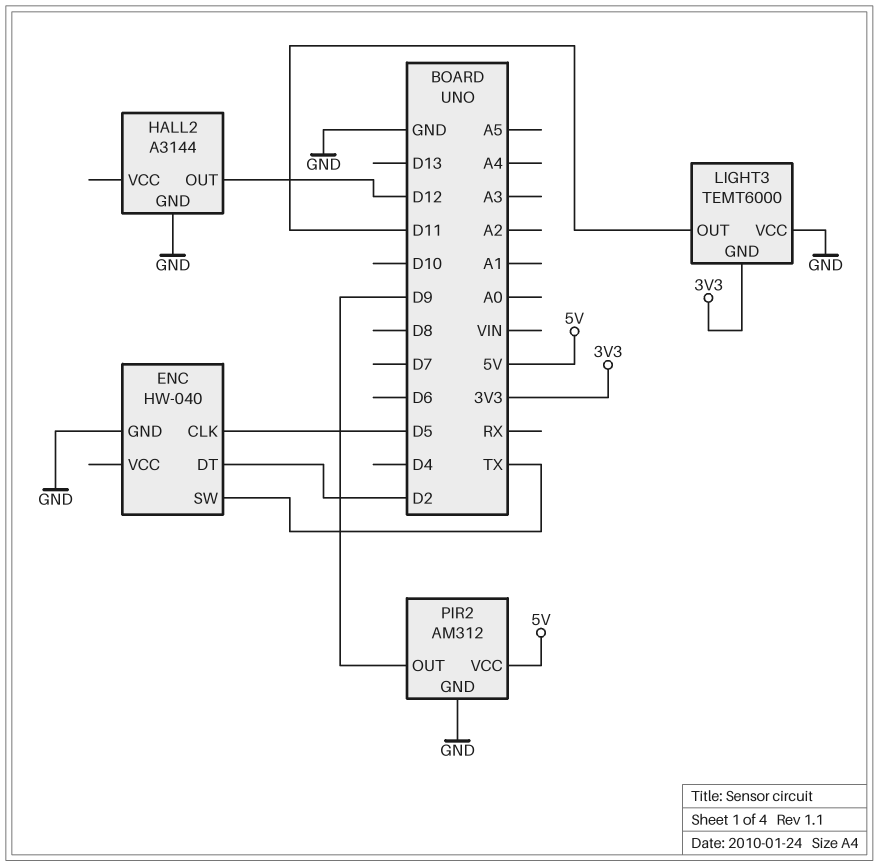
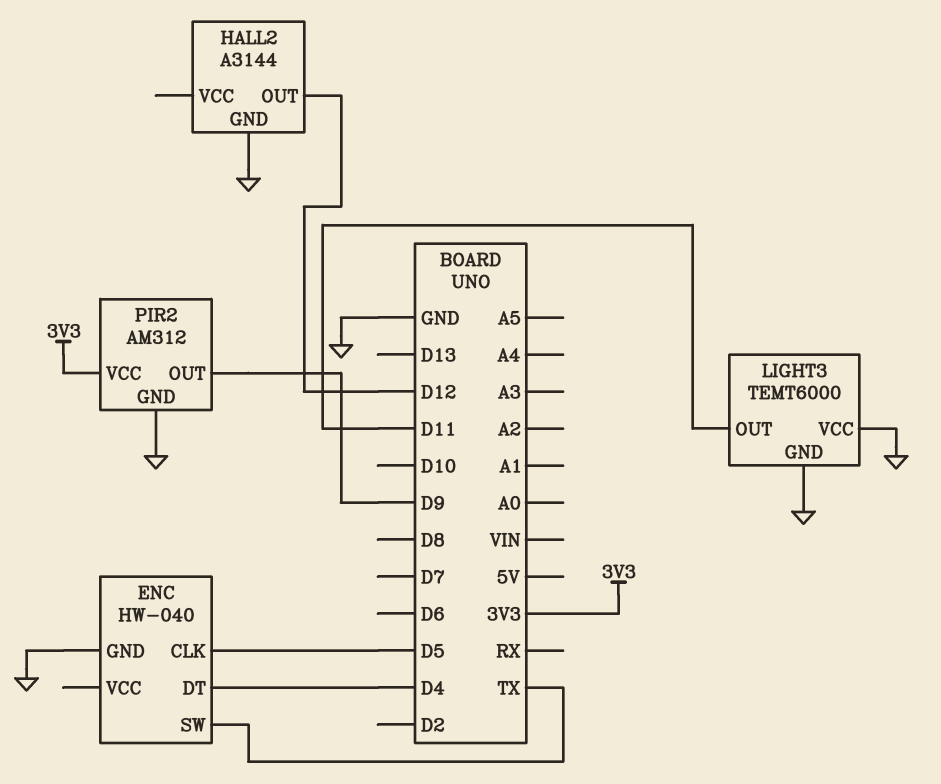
ENC pin DT: D2 -> D4
LIGHT3 pin GND: 3V3 -> GND
PIR2 pin VCC: 5V -> 3V3

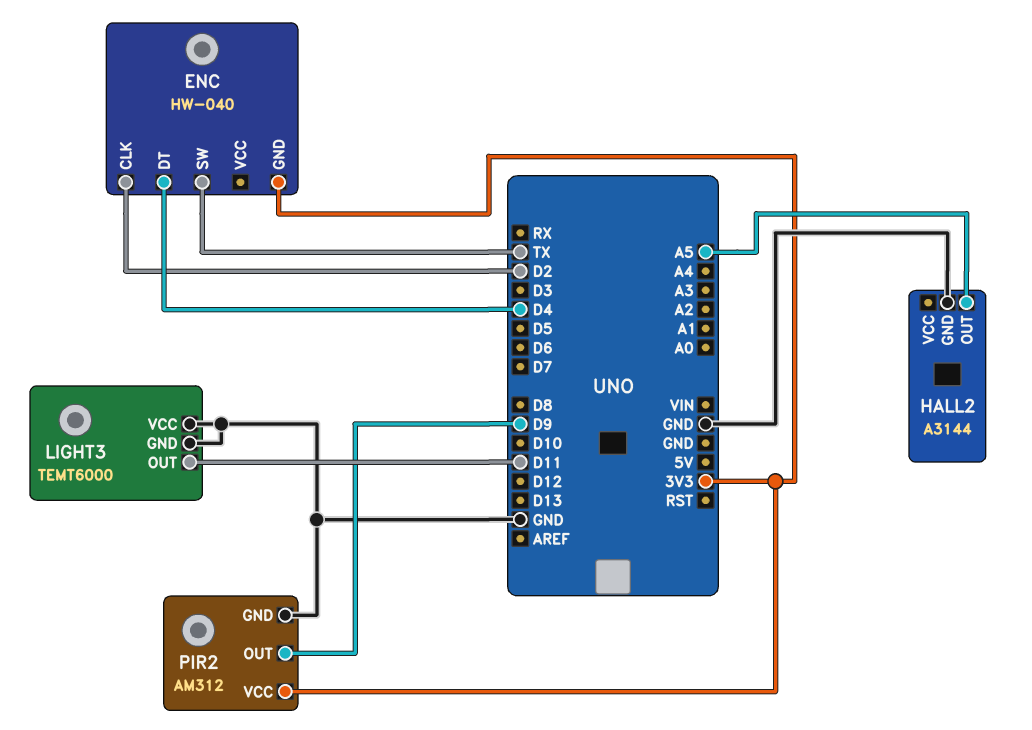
ENC pin CLK: D5 -> D2
ENC pin GND: GND -> 3V3
HALL2 pin OUT: D12 -> A5

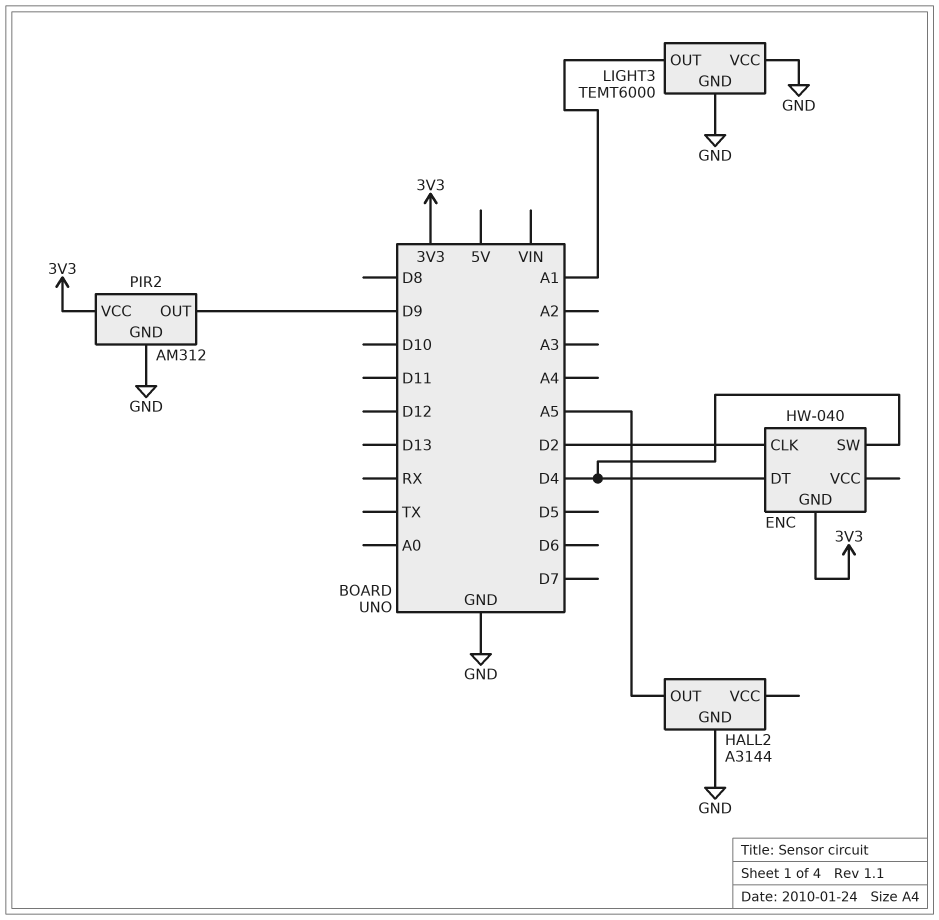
ENC pin SW: TX -> D4
LIGHT3 pin OUT: D11 -> A1

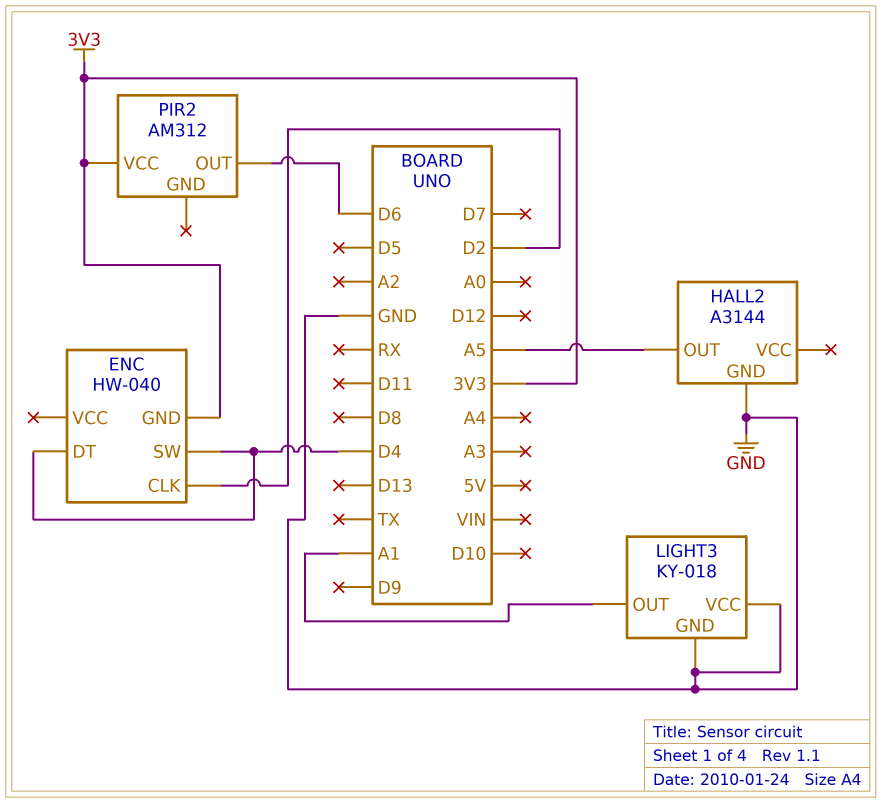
LIGHT3: TEMT6000 -> KY-018
PIR2 pin GND: GND -> none
PIR2 pin OUT: D9 -> D6

